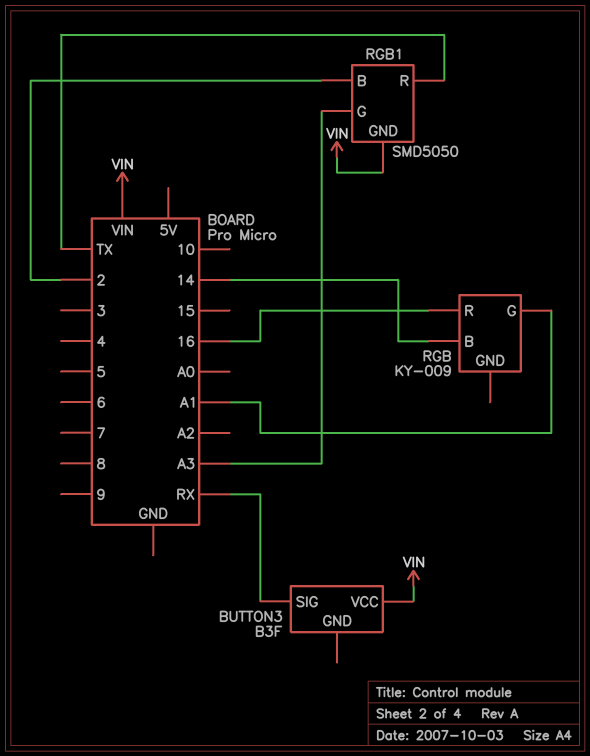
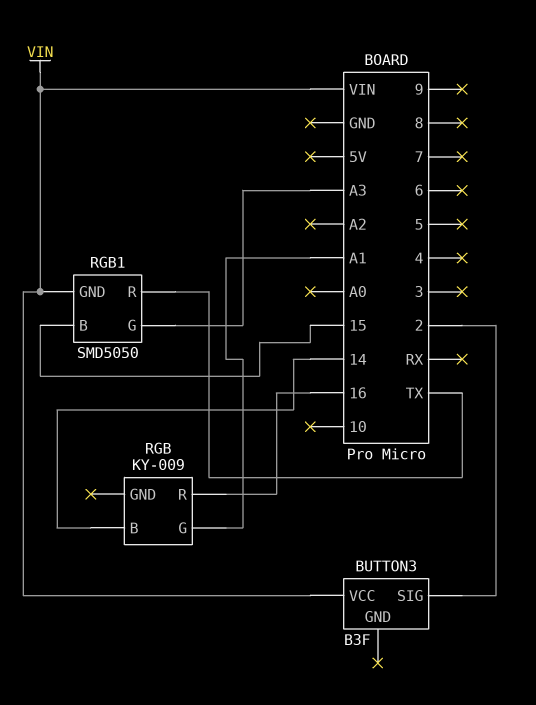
BUTTON3 pin SIG: RX -> 2
RGB1 pin B: 2 -> 15

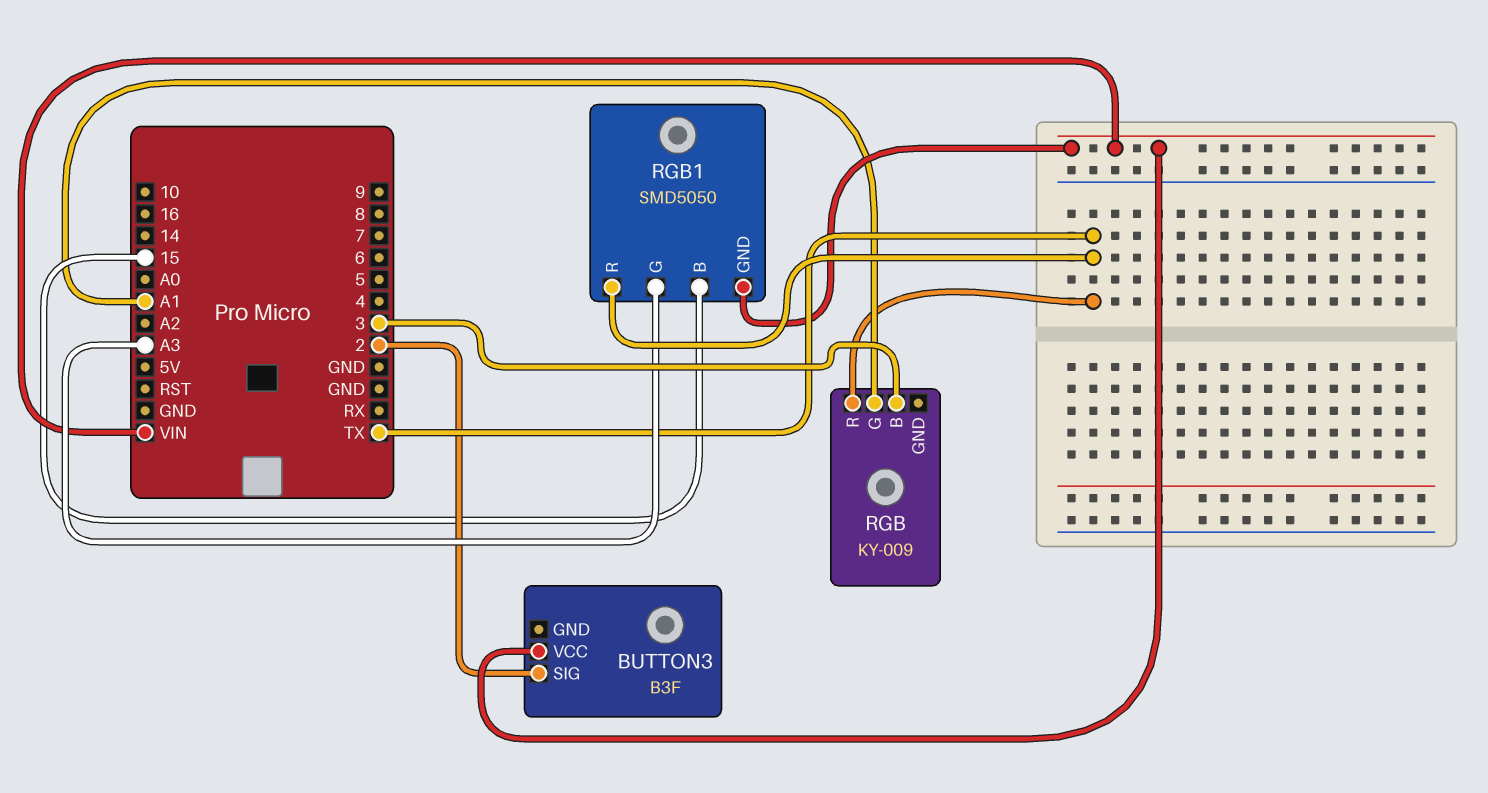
RGB pin B: 14 -> 3
RGB pin R: 16 -> TX

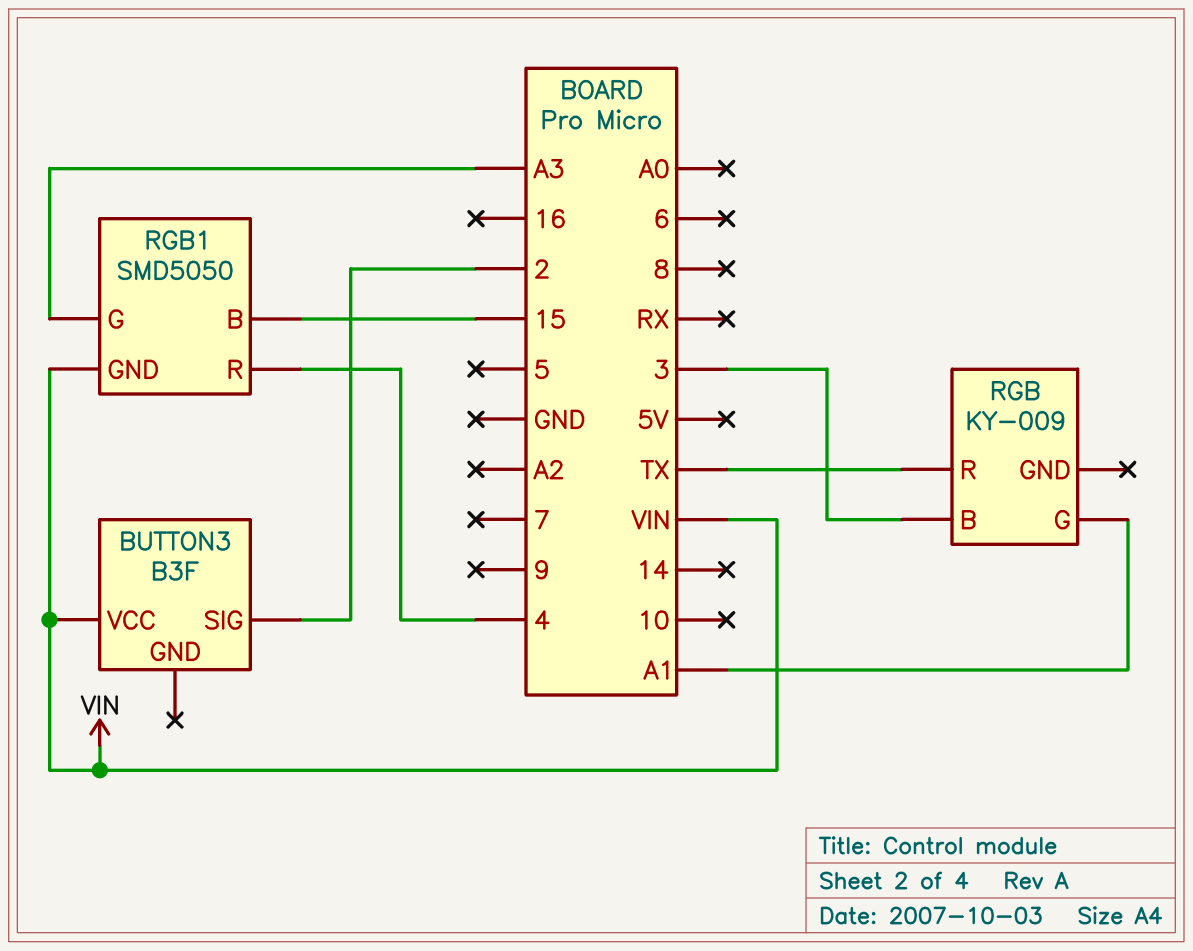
RGB1 pin R: TX -> 4

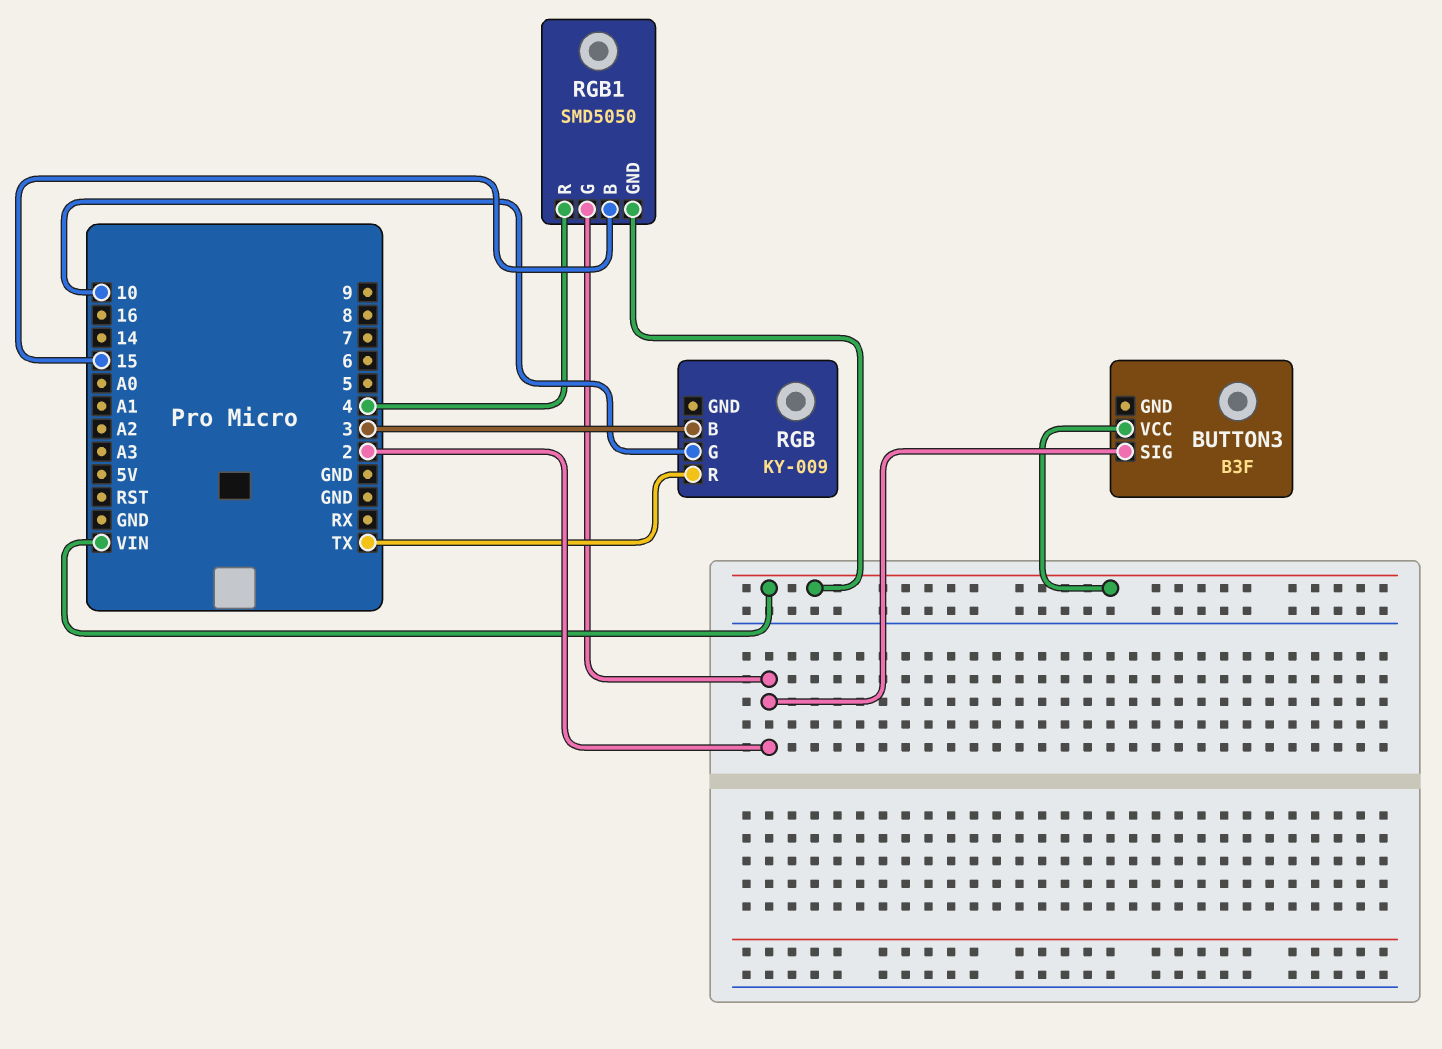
RGB pin G: A1 -> 10
RGB1 pin G: A3 -> 2

